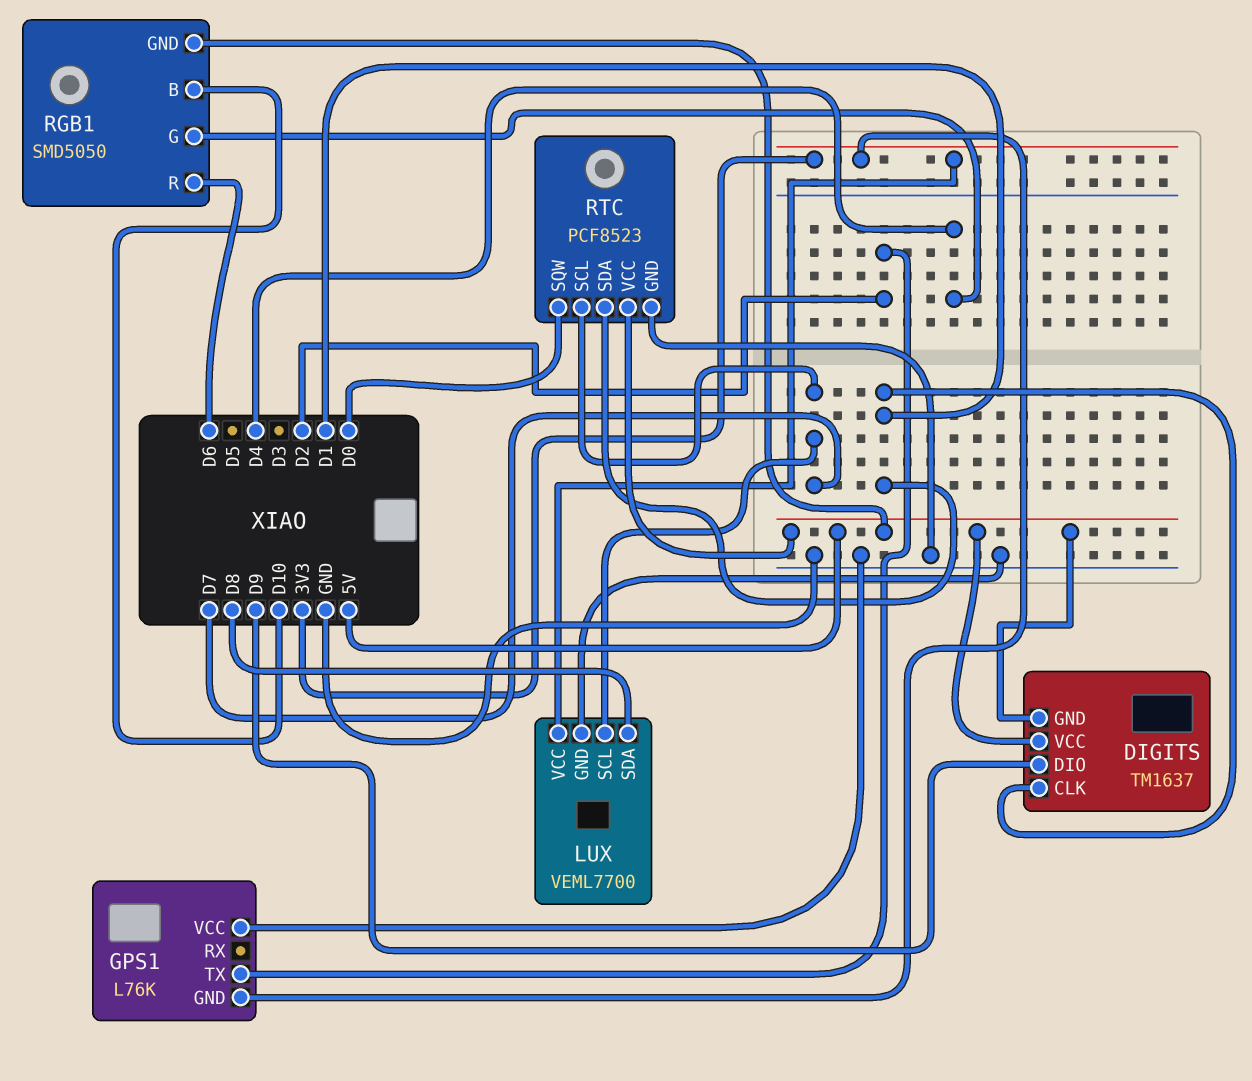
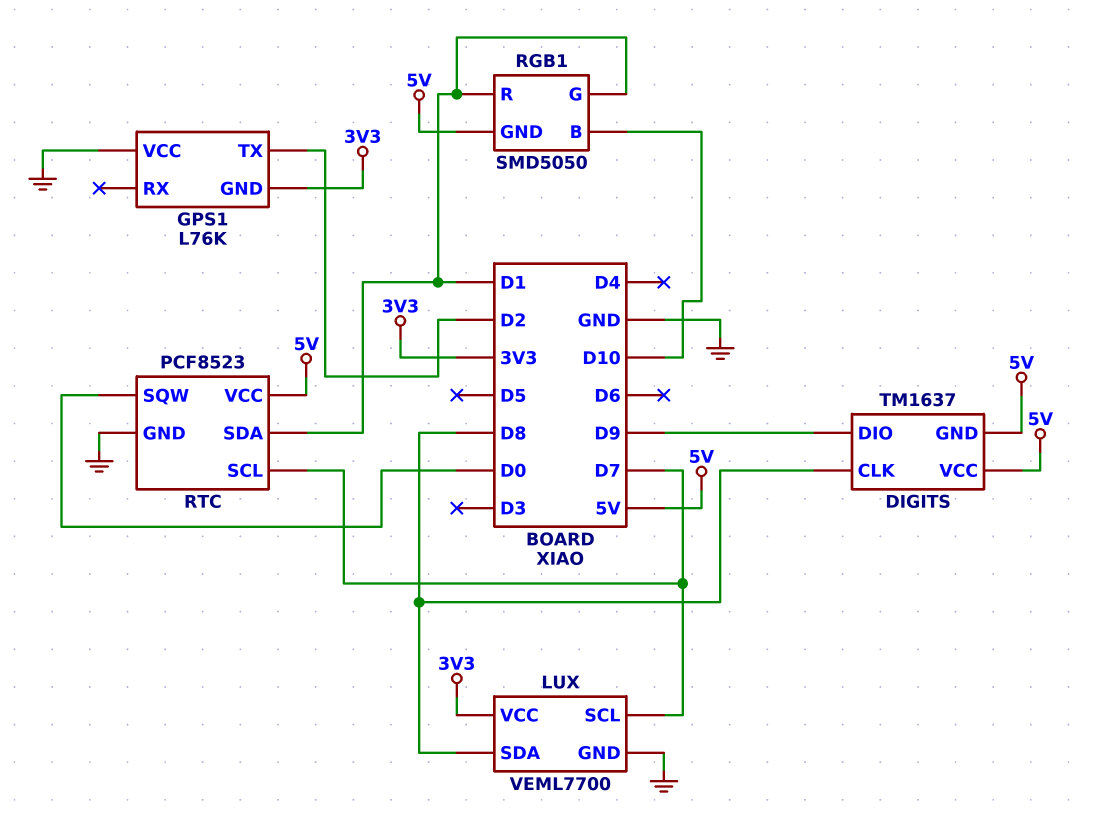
DIGITS pin CLK: D1 -> D8
RGB1 pin G: D4 -> D1
RGB1 pin R: D6 -> D1

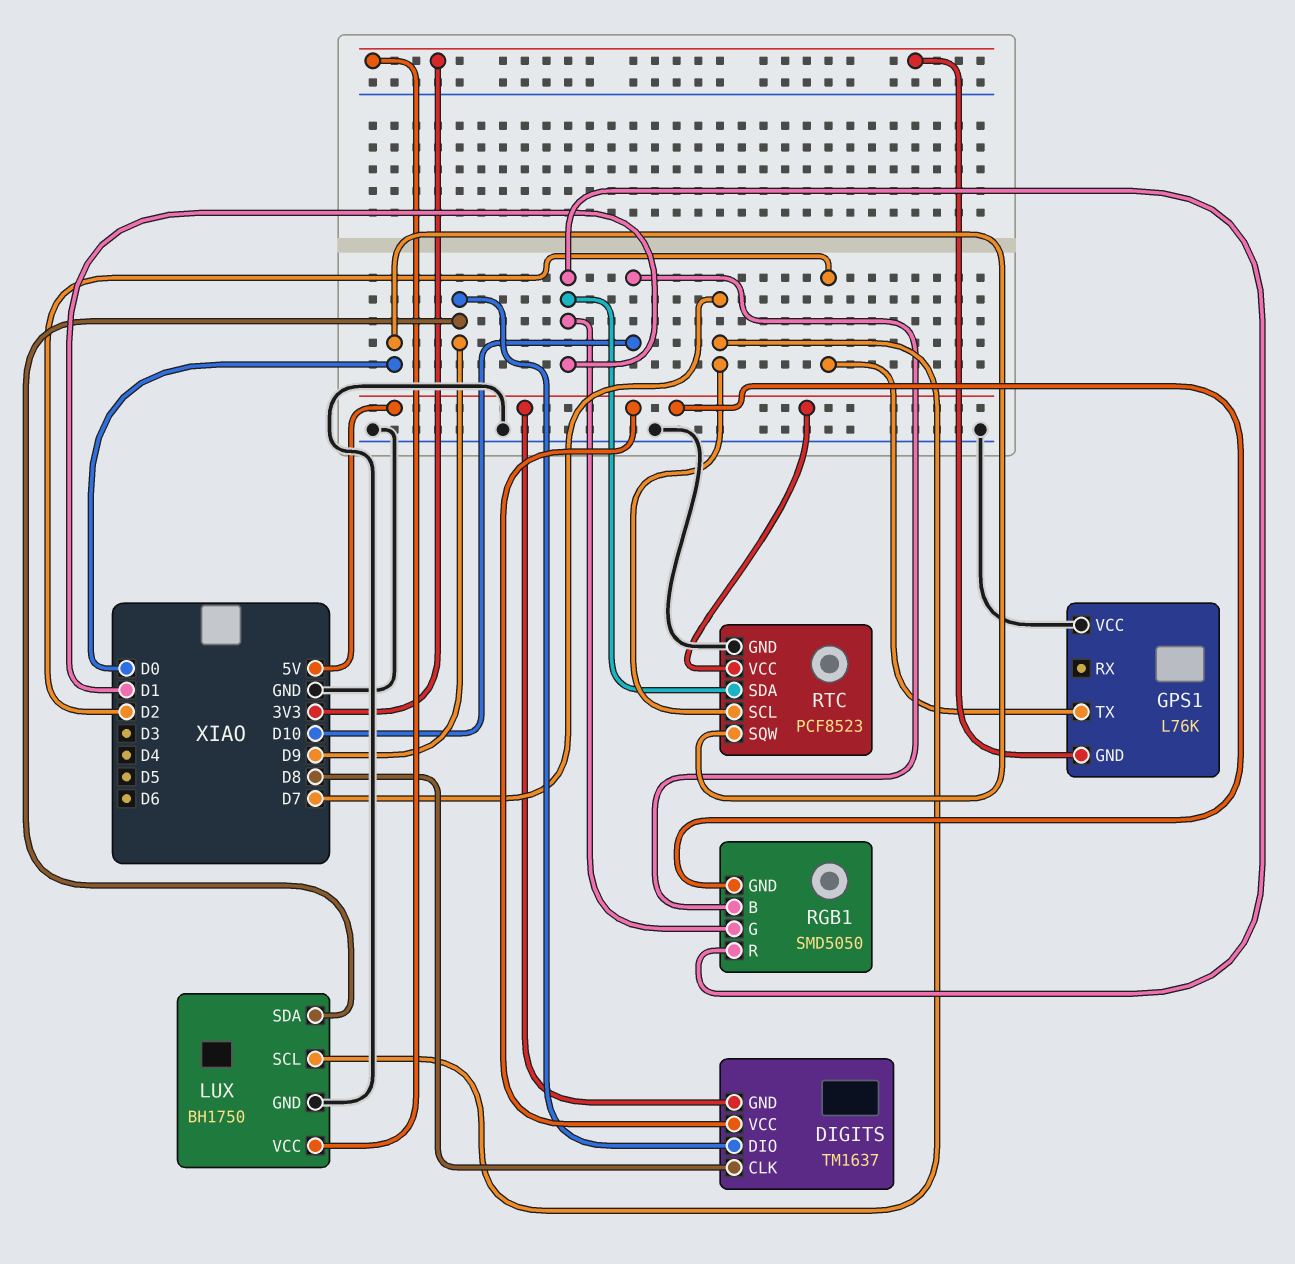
LUX: VEML7700 -> BH1750
LUX pin SDA: D8 -> D9

